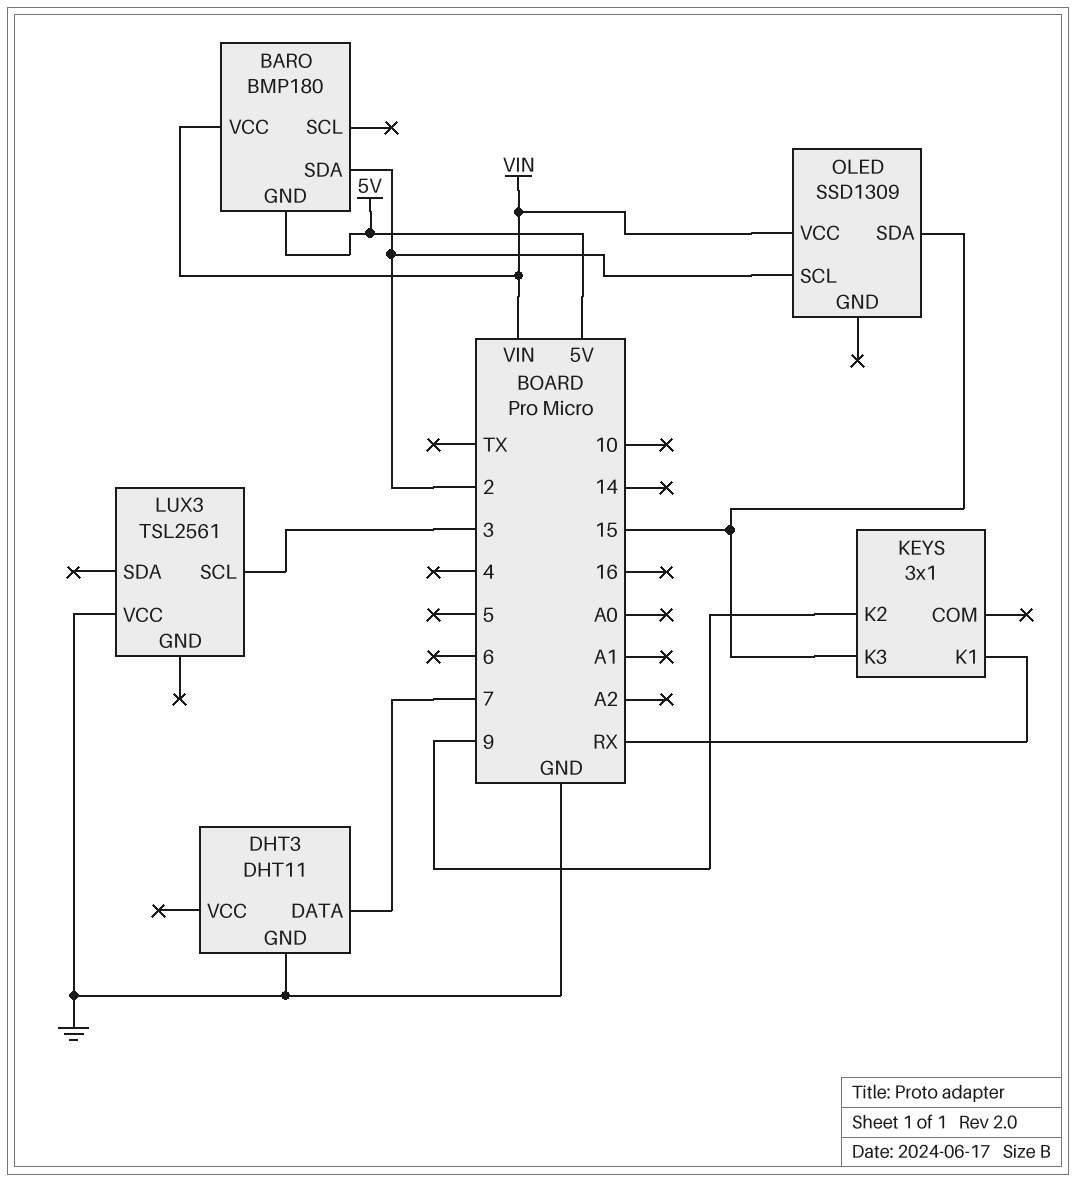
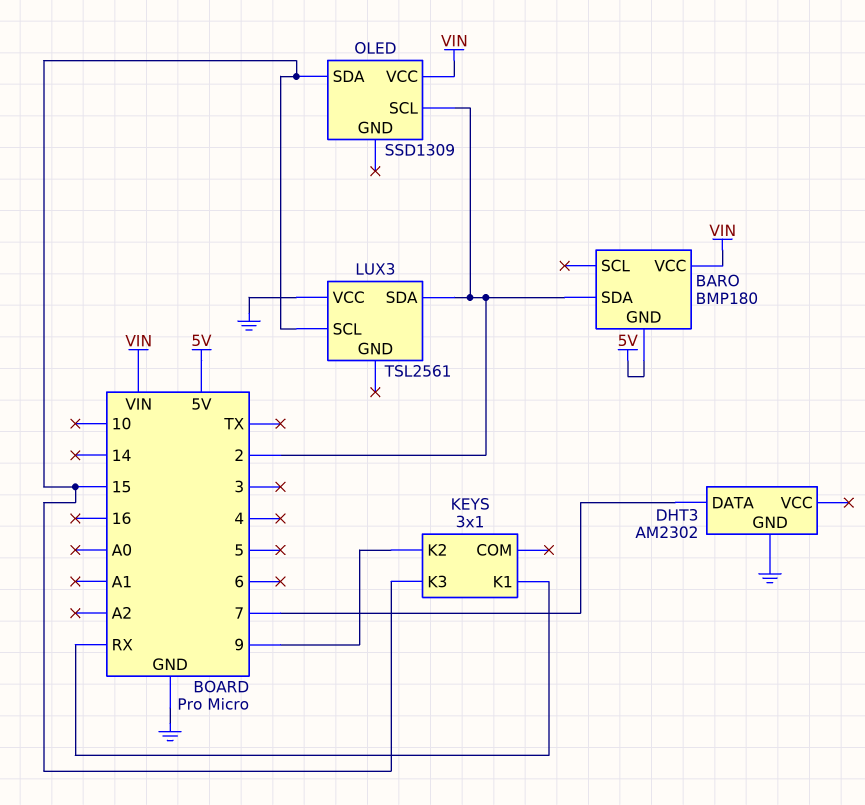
DHT3: DHT11 -> AM2302
LUX3 pin SCL: 3 -> 15
LUX3 pin SDA: none -> 2

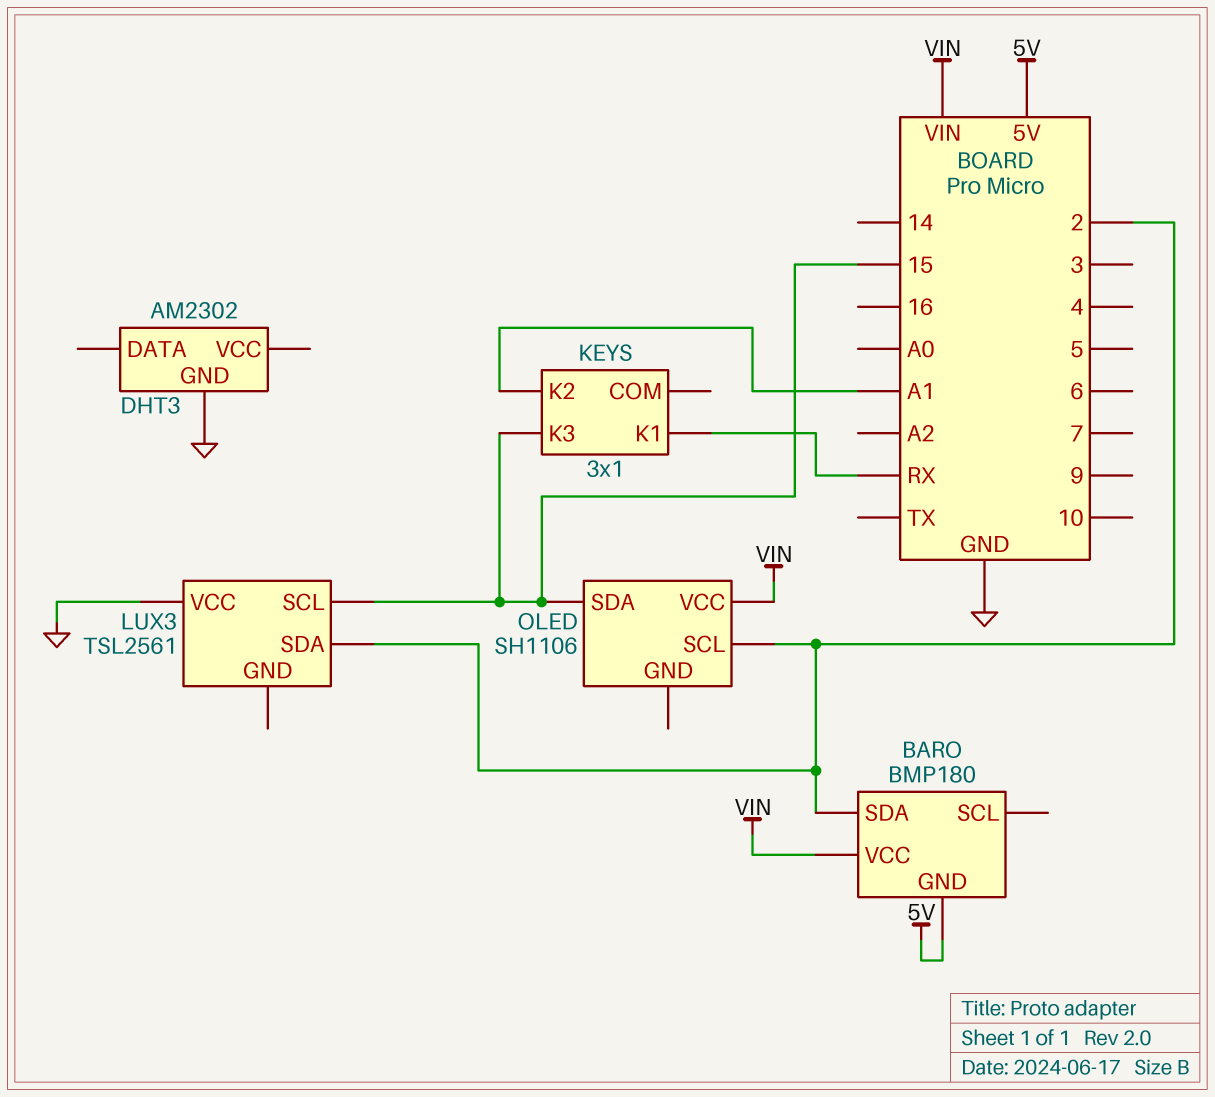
DHT3 pin DATA: 7 -> none
KEYS pin K2: 9 -> A1
OLED: SSD1309 -> SH1106

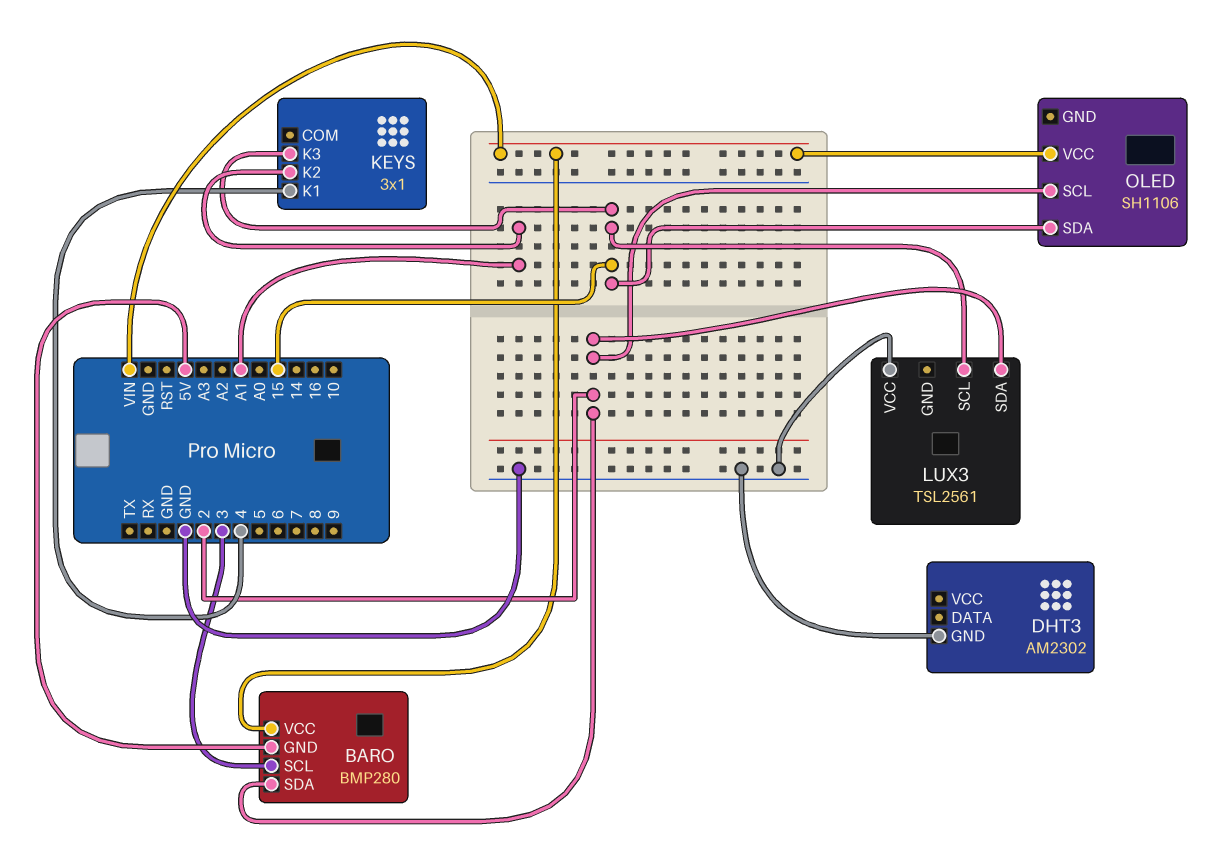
BARO: BMP180 -> BMP280
BARO pin SCL: none -> 3
KEYS pin K1: RX -> 4

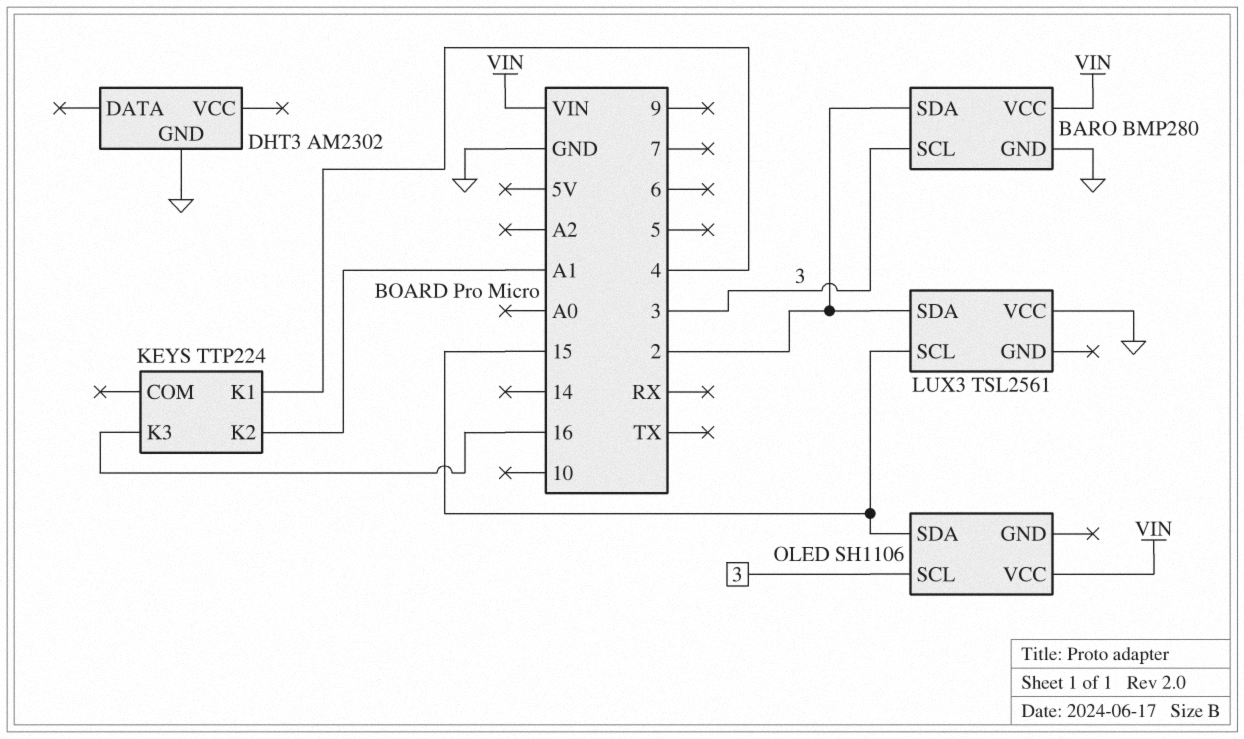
BARO pin GND: 5V -> GND
KEYS: 3x1 -> TTP224
KEYS pin K3: 15 -> 16
OLED pin SCL: 2 -> 3

